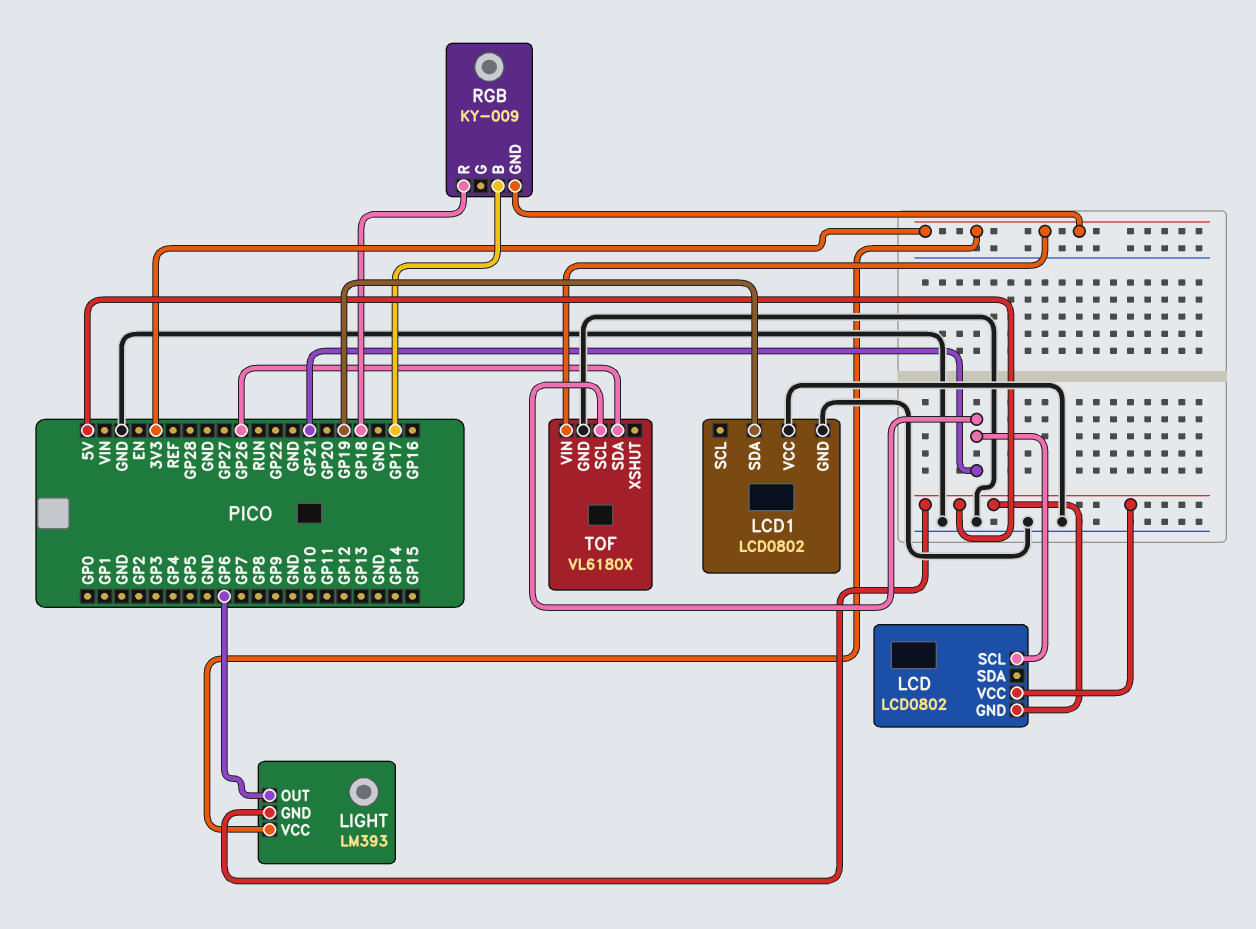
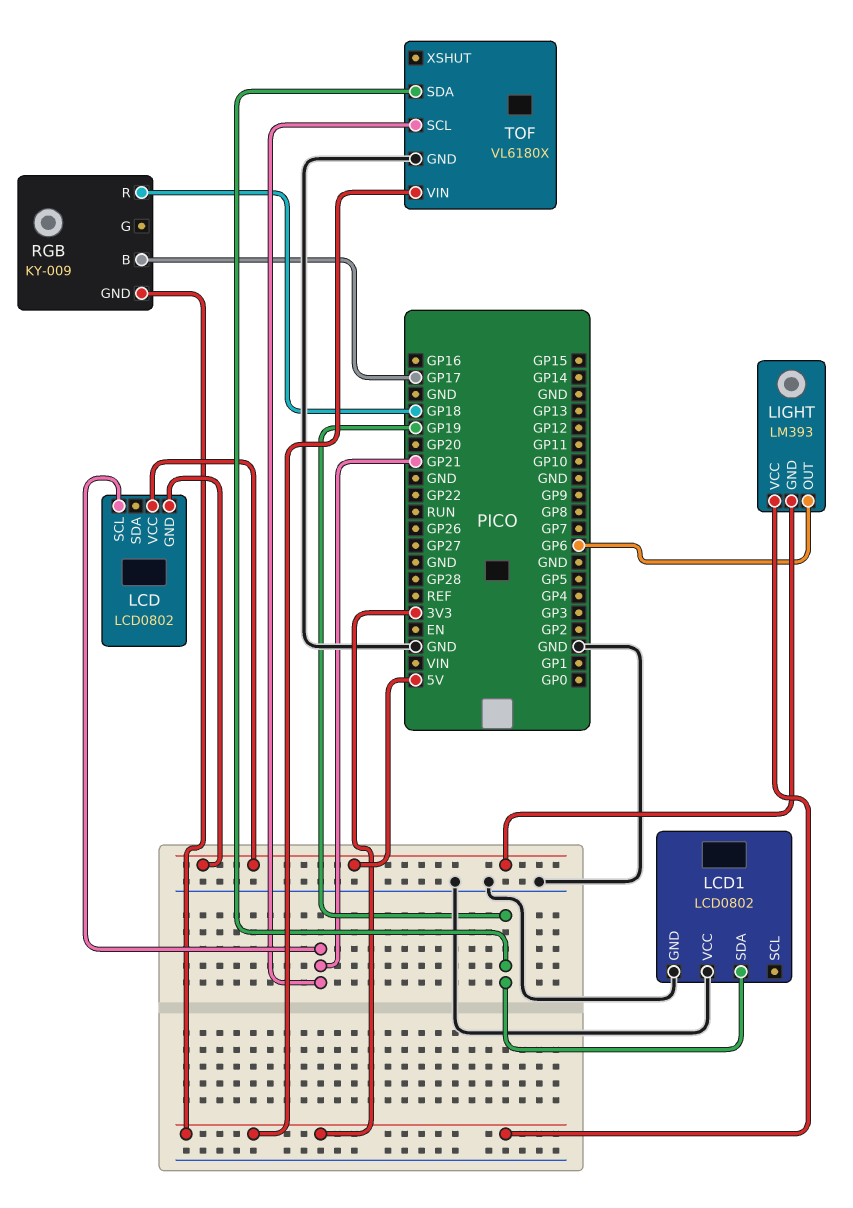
TOF pin SDA: GP26 -> GP19

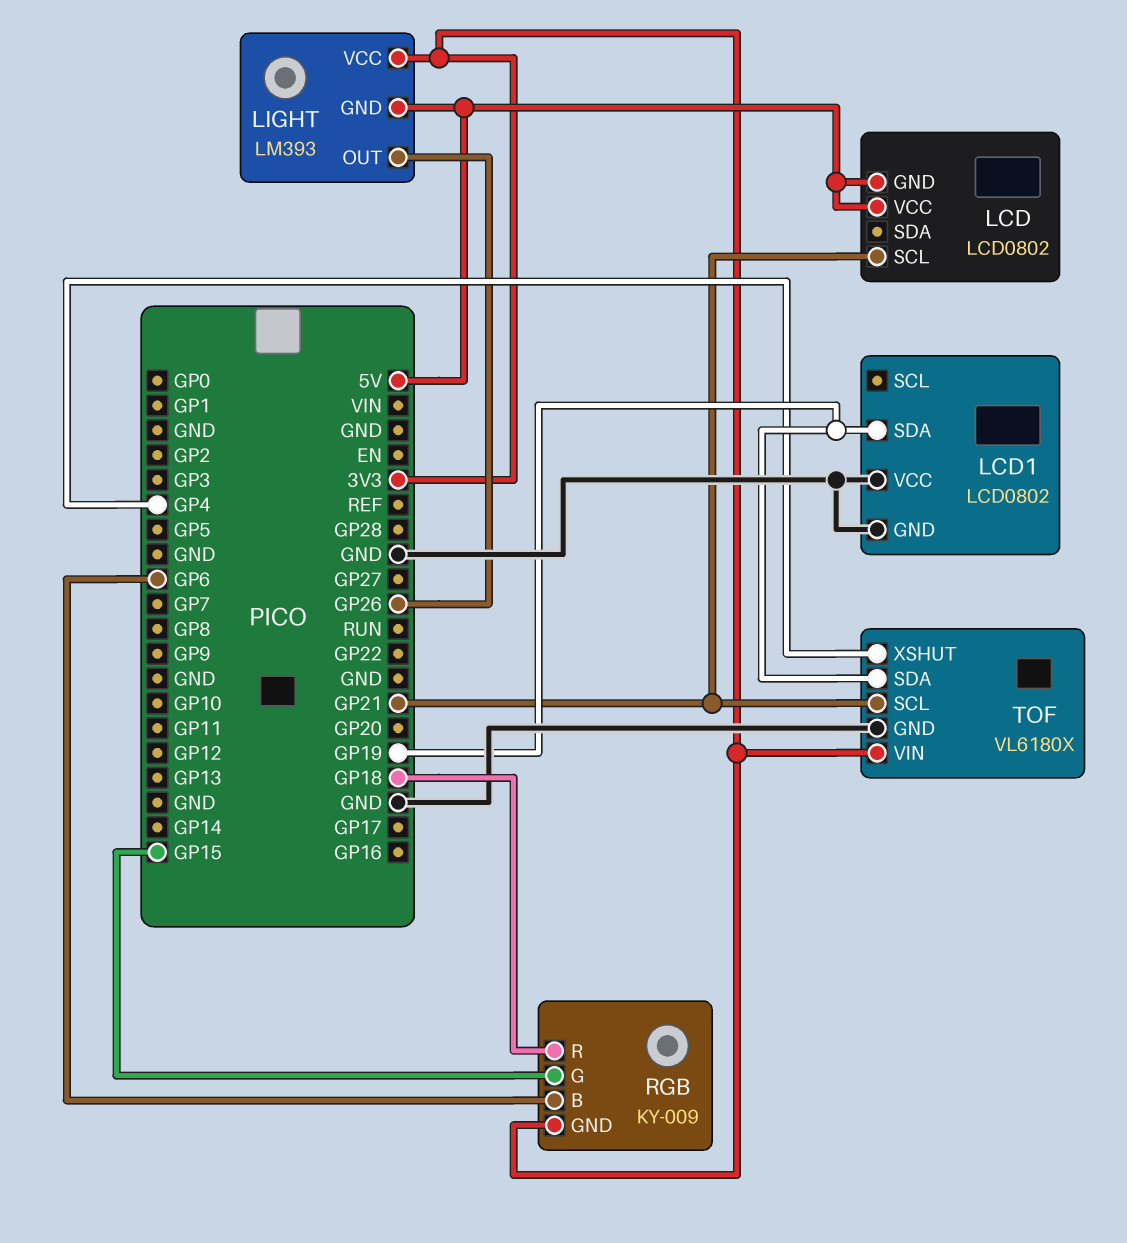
LIGHT pin OUT: GP6 -> GP26
RGB pin B: GP17 -> GP6
RGB pin G: none -> GP15
TOF pin XSHUT: none -> GP4

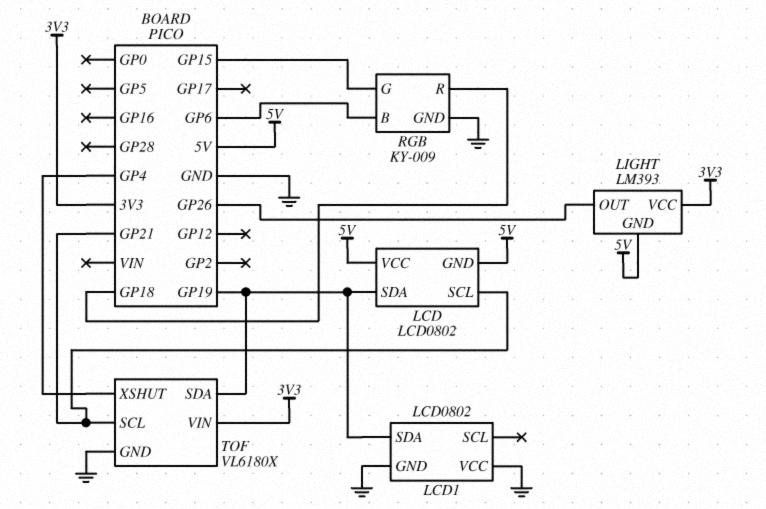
LCD pin SDA: none -> GP19
RGB pin GND: 3V3 -> GND

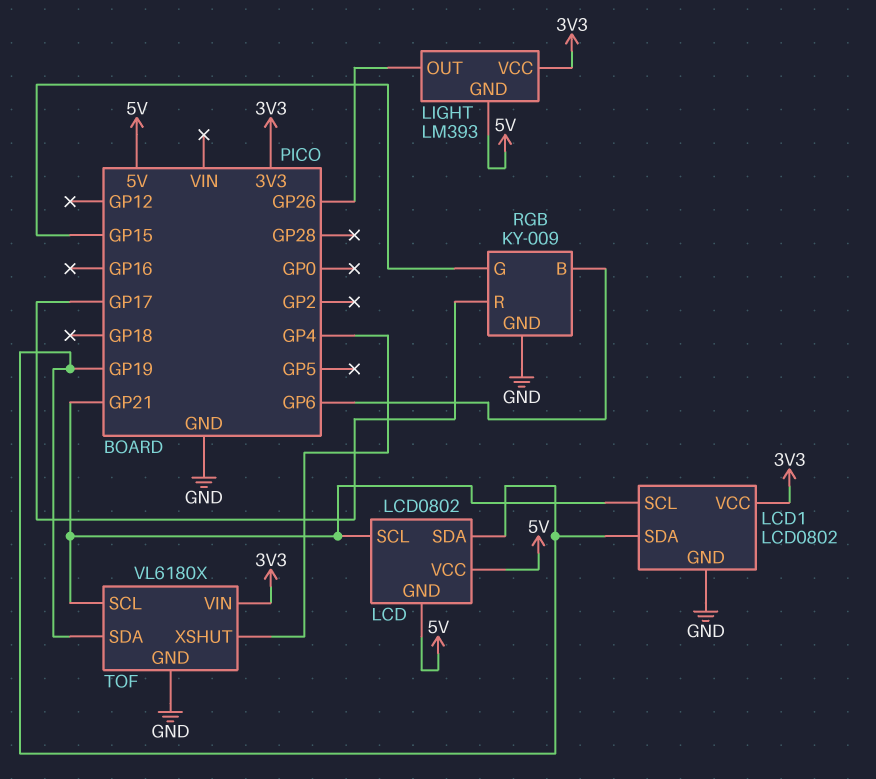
LCD1 pin SCL: none -> GP21
LCD1 pin VCC: GND -> 3V3
RGB pin R: GP18 -> GP17

